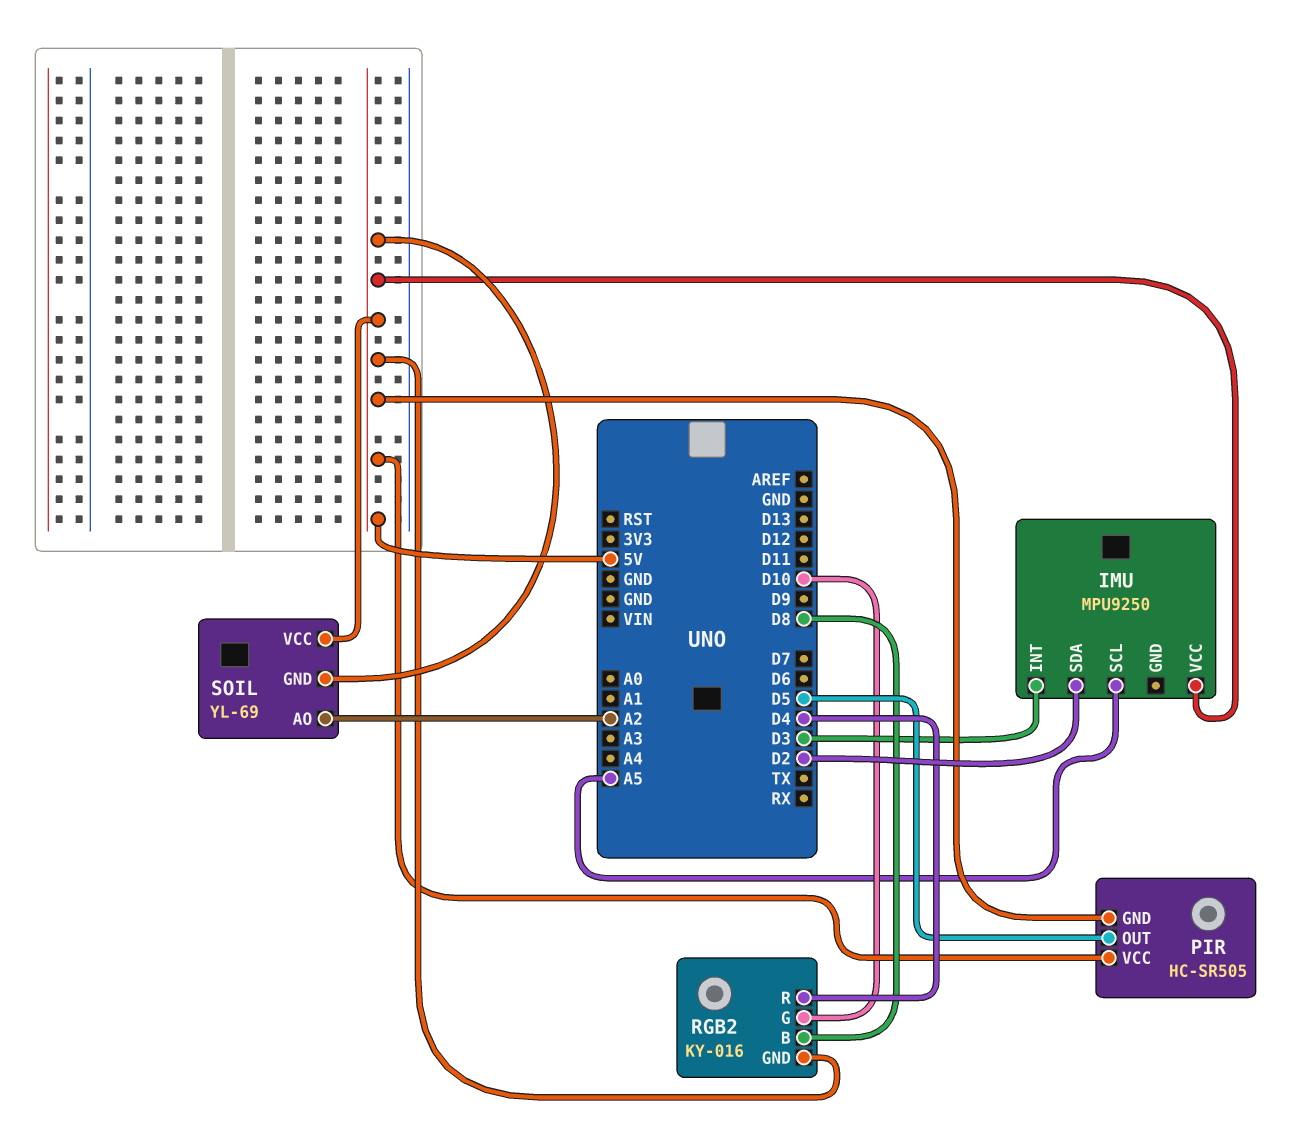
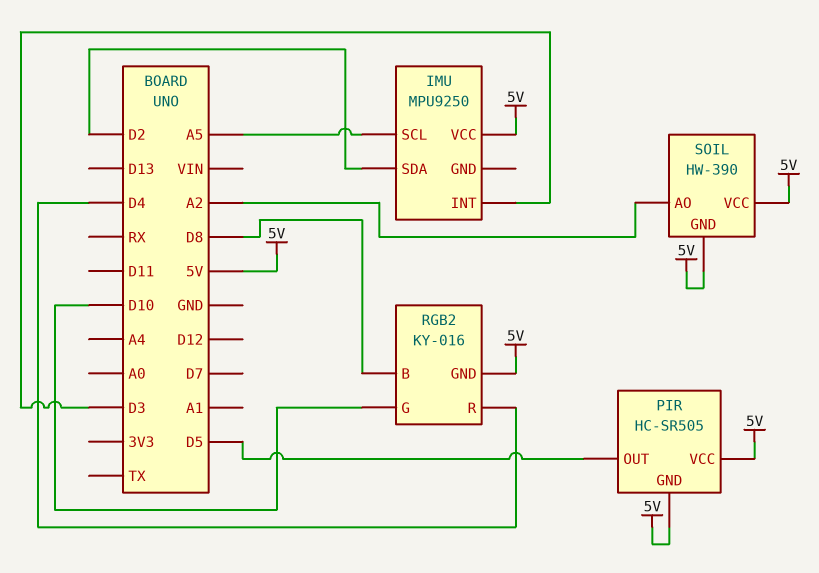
SOIL: YL-69 -> HW-390

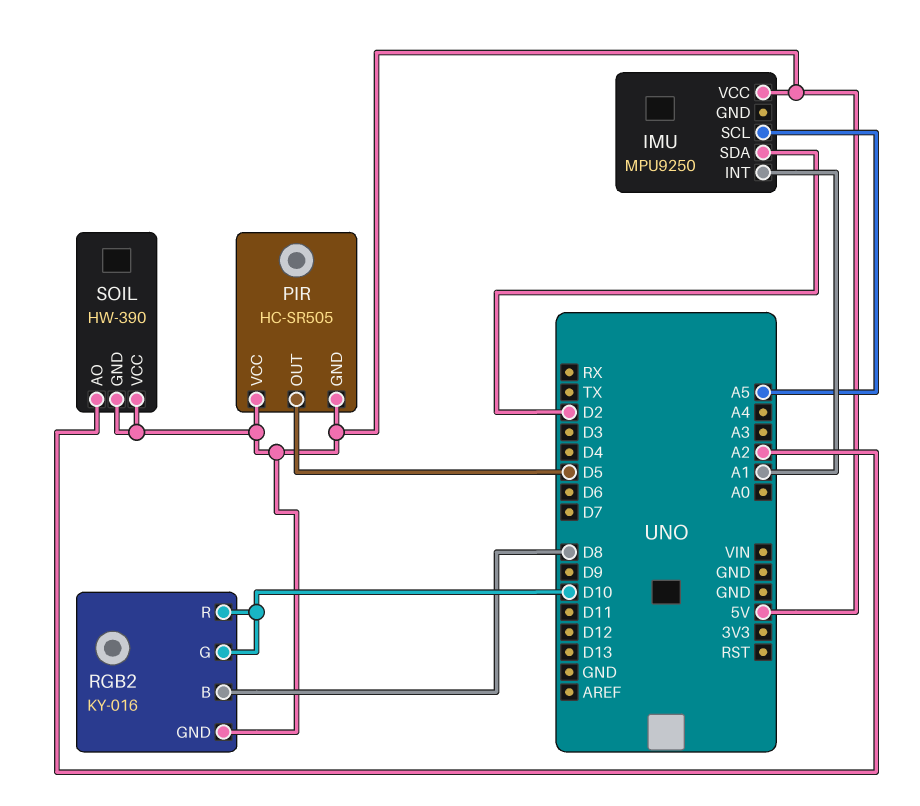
IMU pin INT: D3 -> A1
RGB2 pin R: D4 -> D10

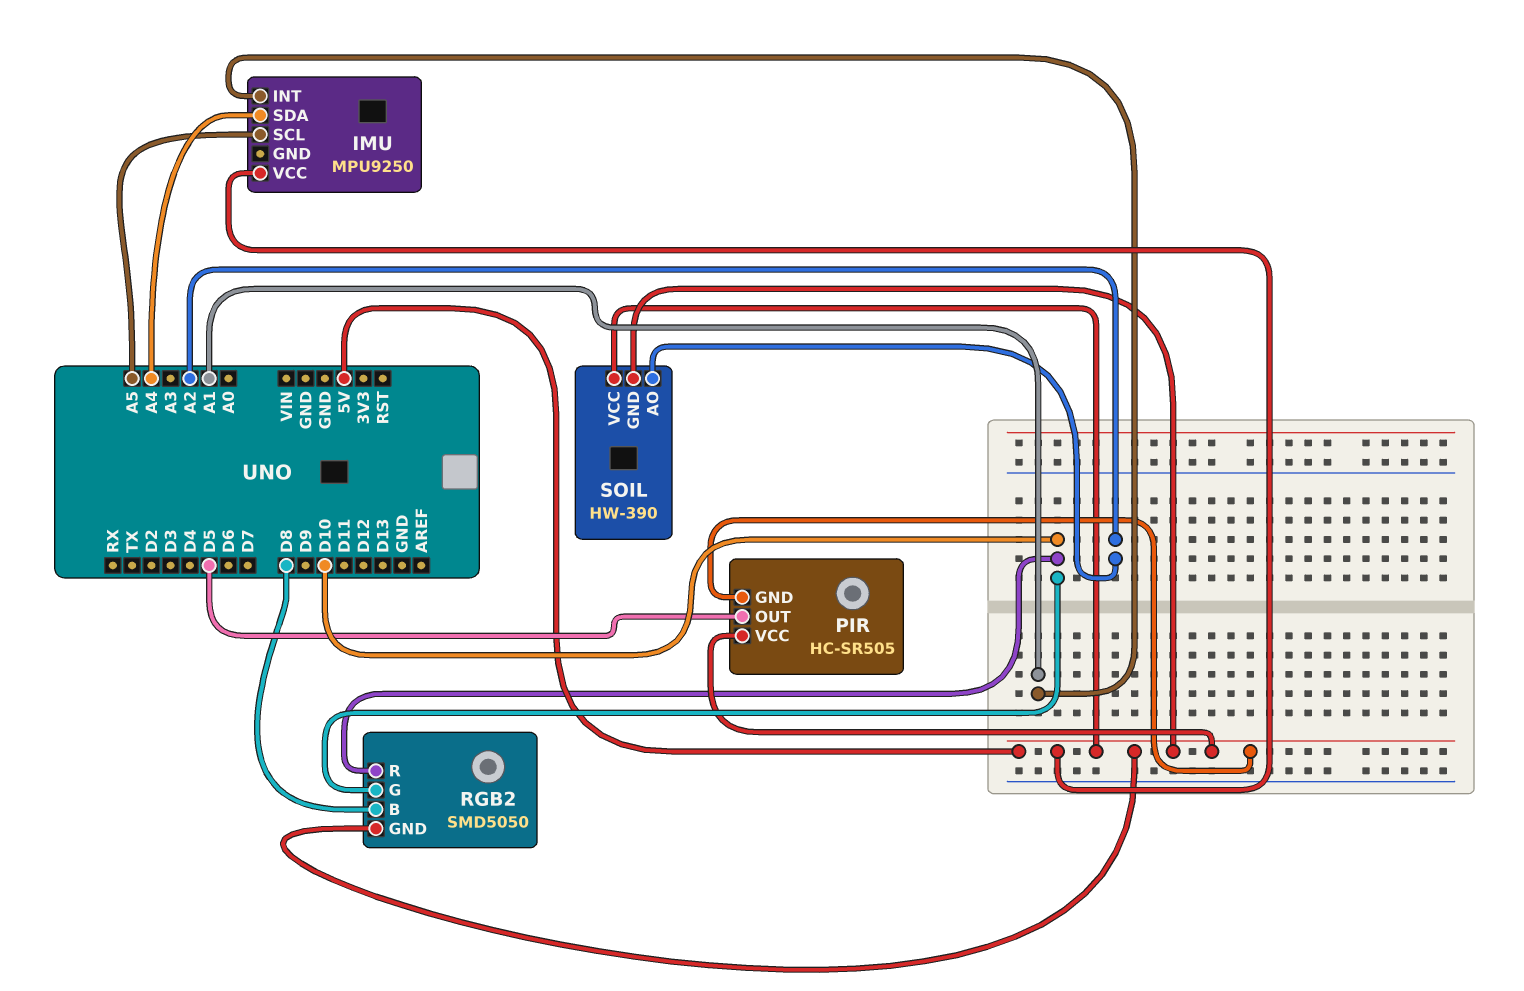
IMU pin SDA: D2 -> A4
RGB2: KY-016 -> SMD5050

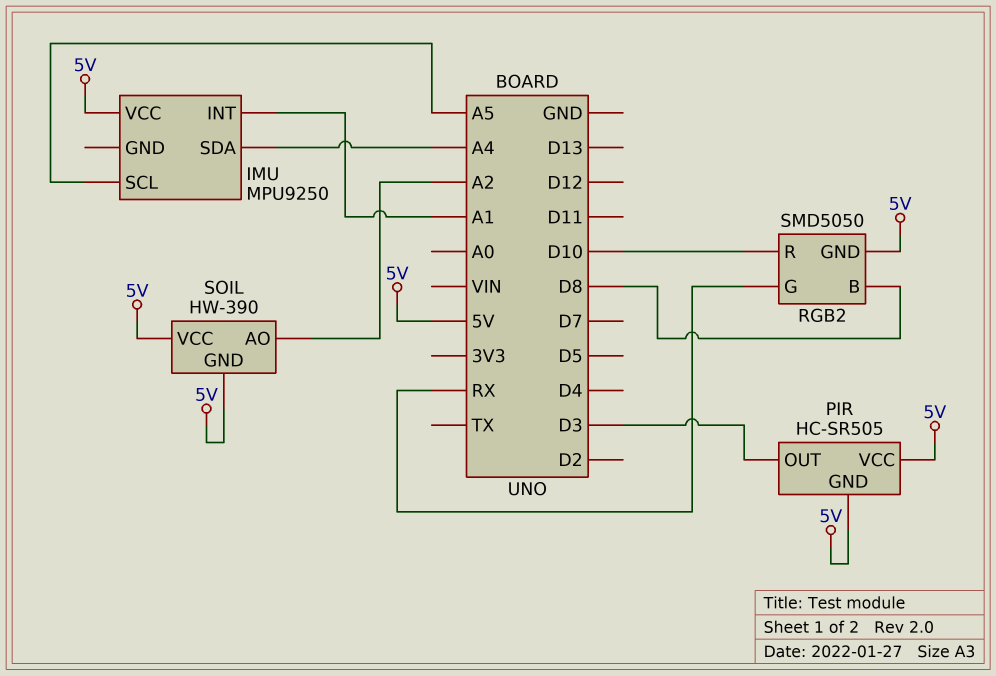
PIR pin OUT: D5 -> D3
RGB2 pin G: D10 -> RX

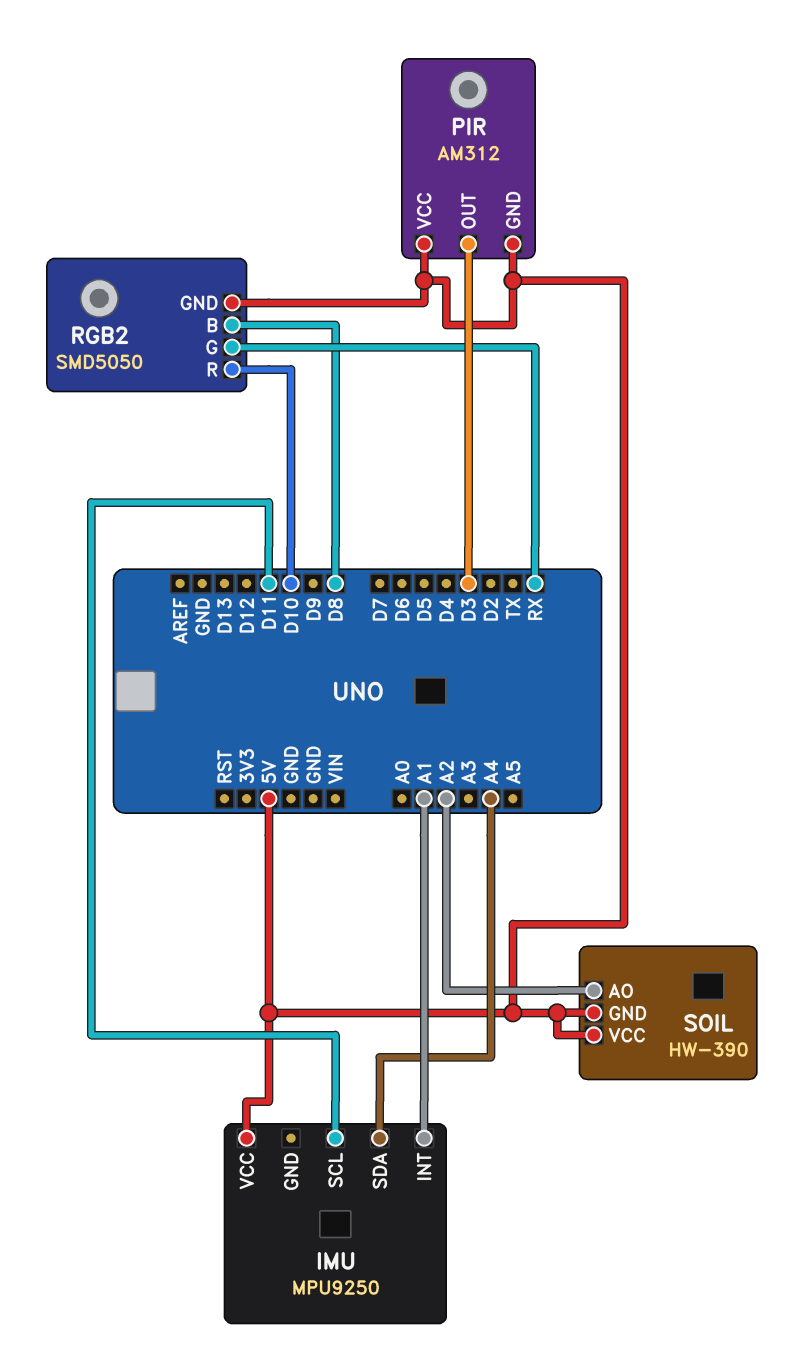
IMU pin SCL: A5 -> D11
PIR: HC-SR505 -> AM312

